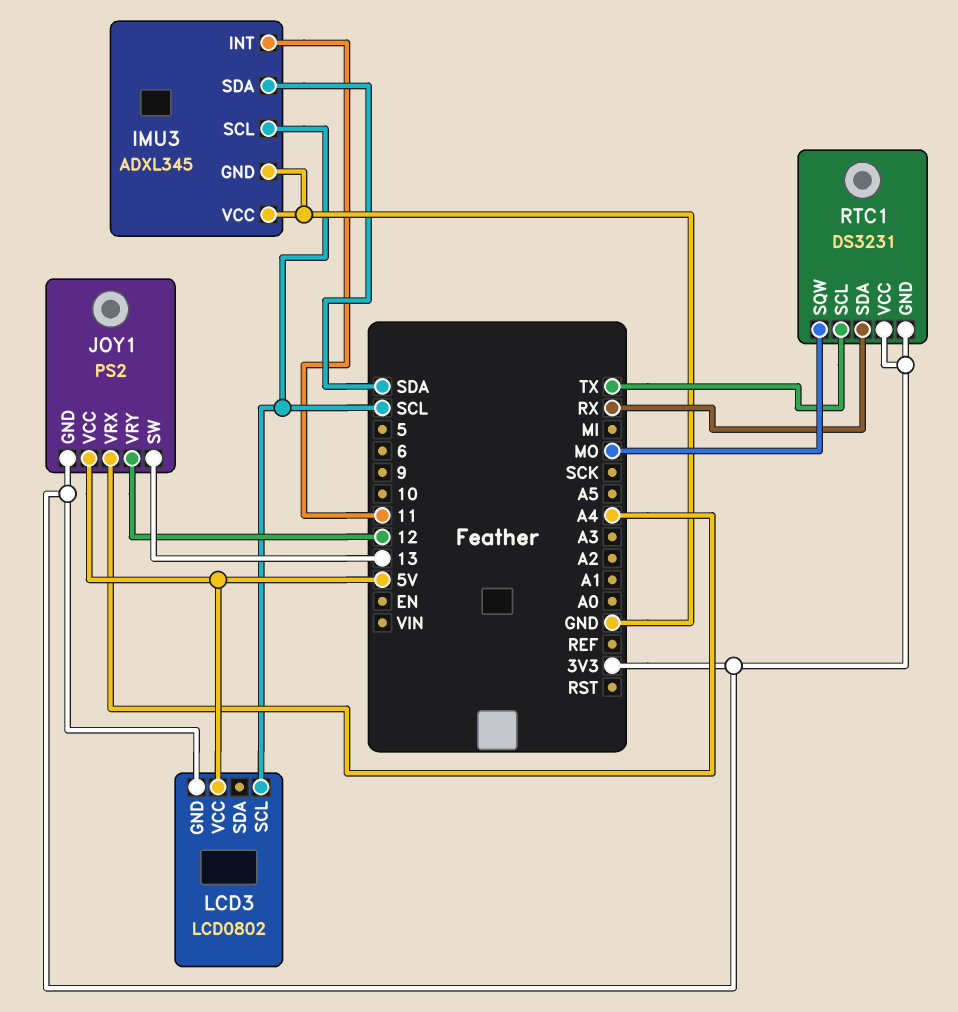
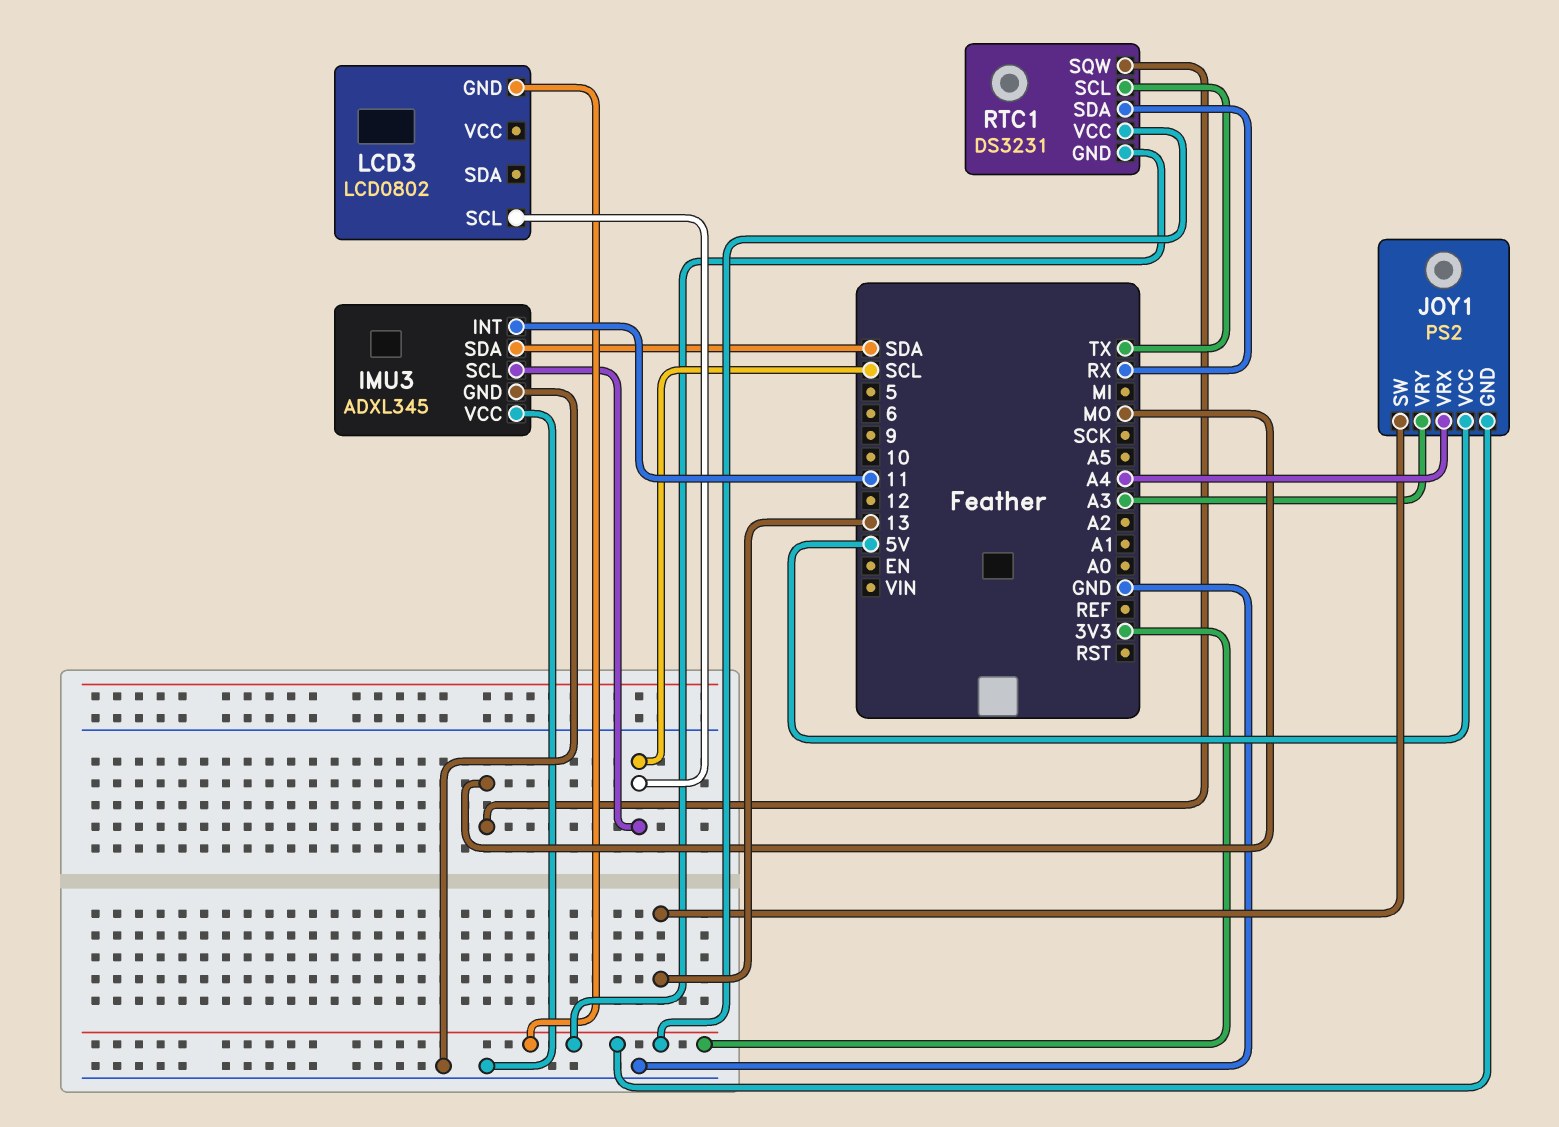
JOY1 pin VRY: 12 -> A3
LCD3 pin VCC: 5V -> none

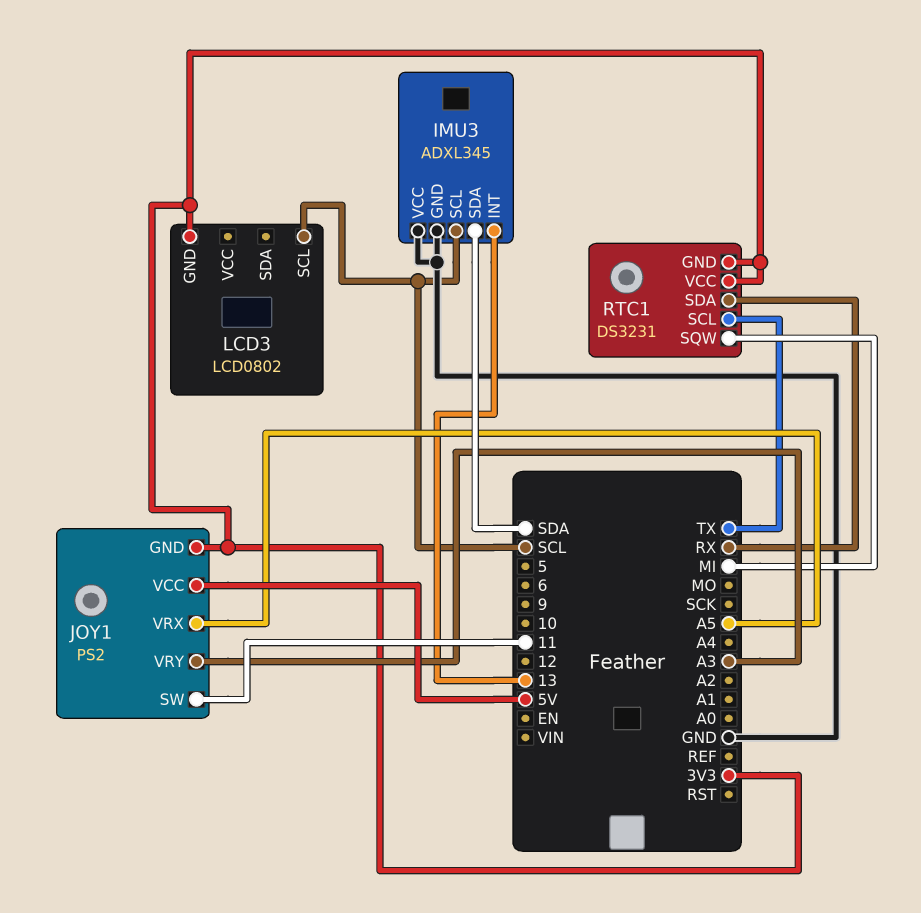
IMU3 pin INT: 11 -> 13
JOY1 pin SW: 13 -> 11
JOY1 pin VRX: A4 -> A5
RTC1 pin SQW: MO -> MI

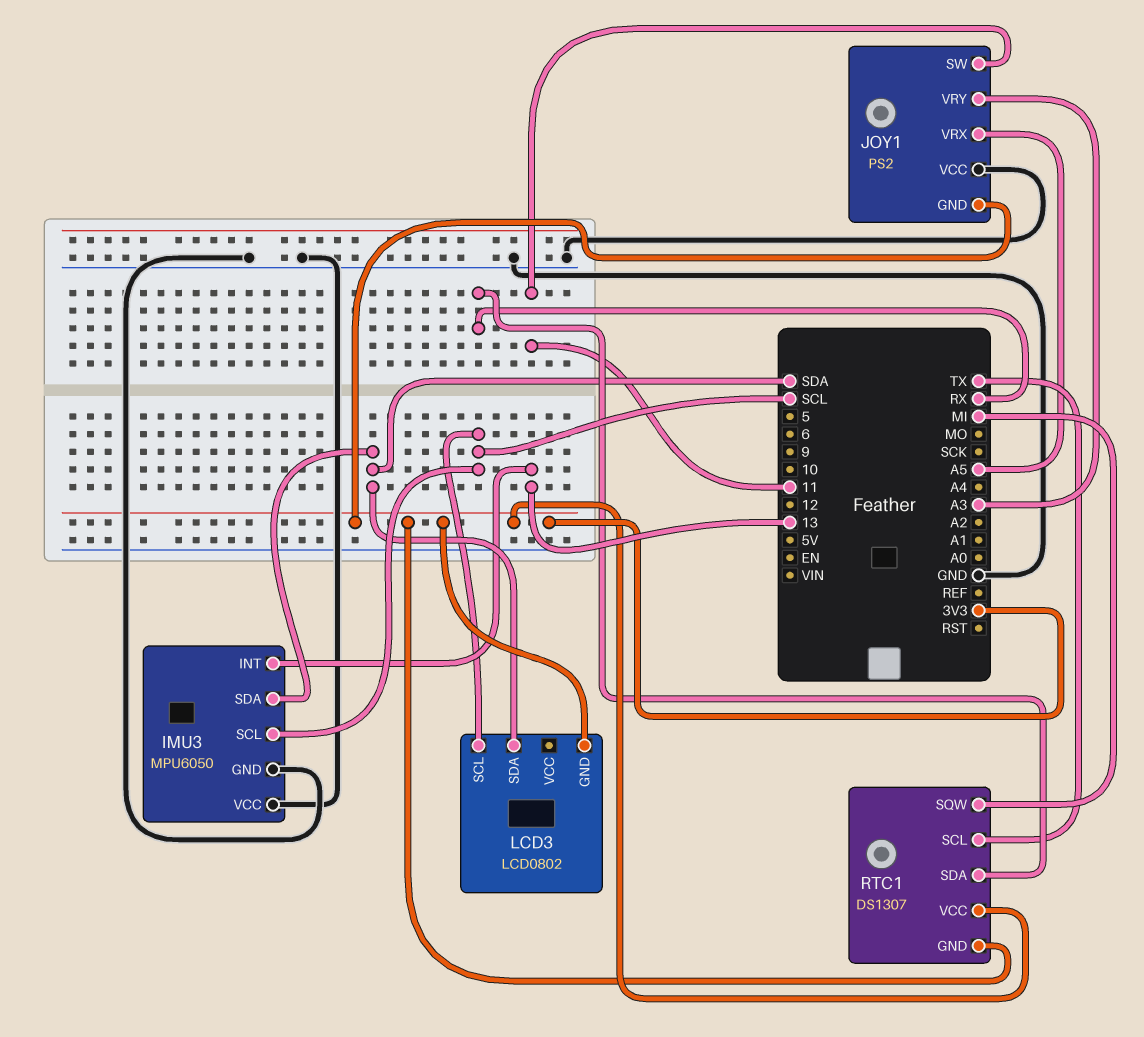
IMU3: ADXL345 -> MPU6050
JOY1 pin VCC: 5V -> GND
LCD3 pin SDA: none -> SDA
RTC1: DS3231 -> DS1307

